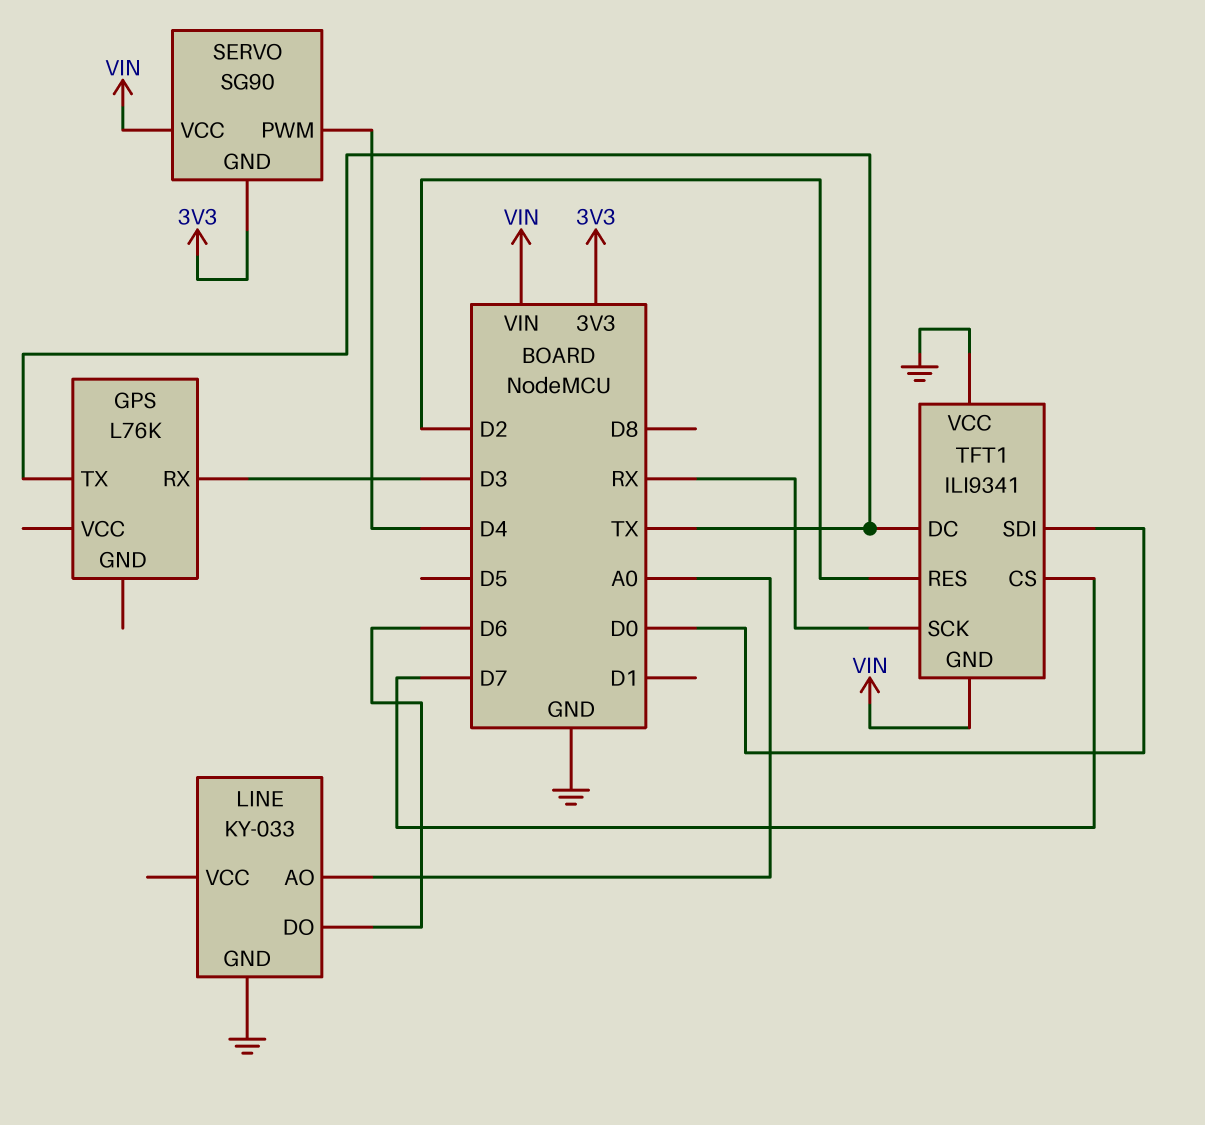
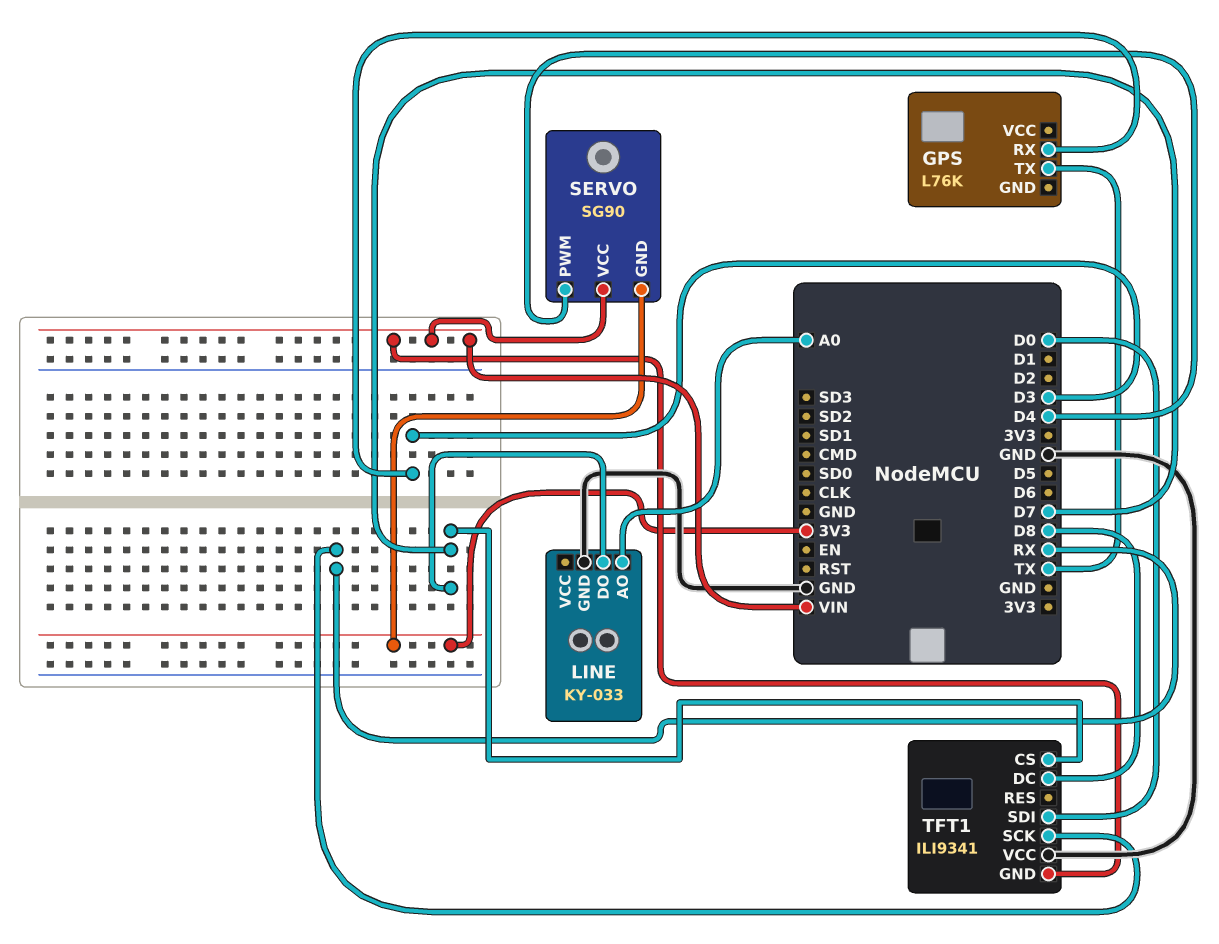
LINE pin DO: D6 -> D7
TFT1 pin DC: TX -> D8
TFT1 pin RES: D2 -> none

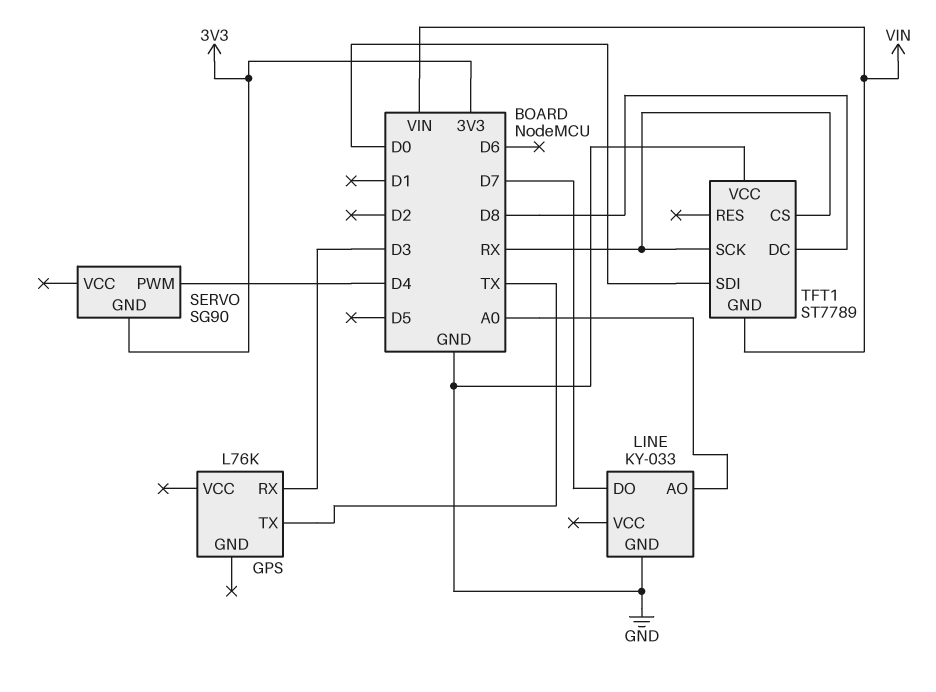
SERVO pin VCC: VIN -> none
TFT1: ILI9341 -> ST7789
TFT1 pin CS: D7 -> RX

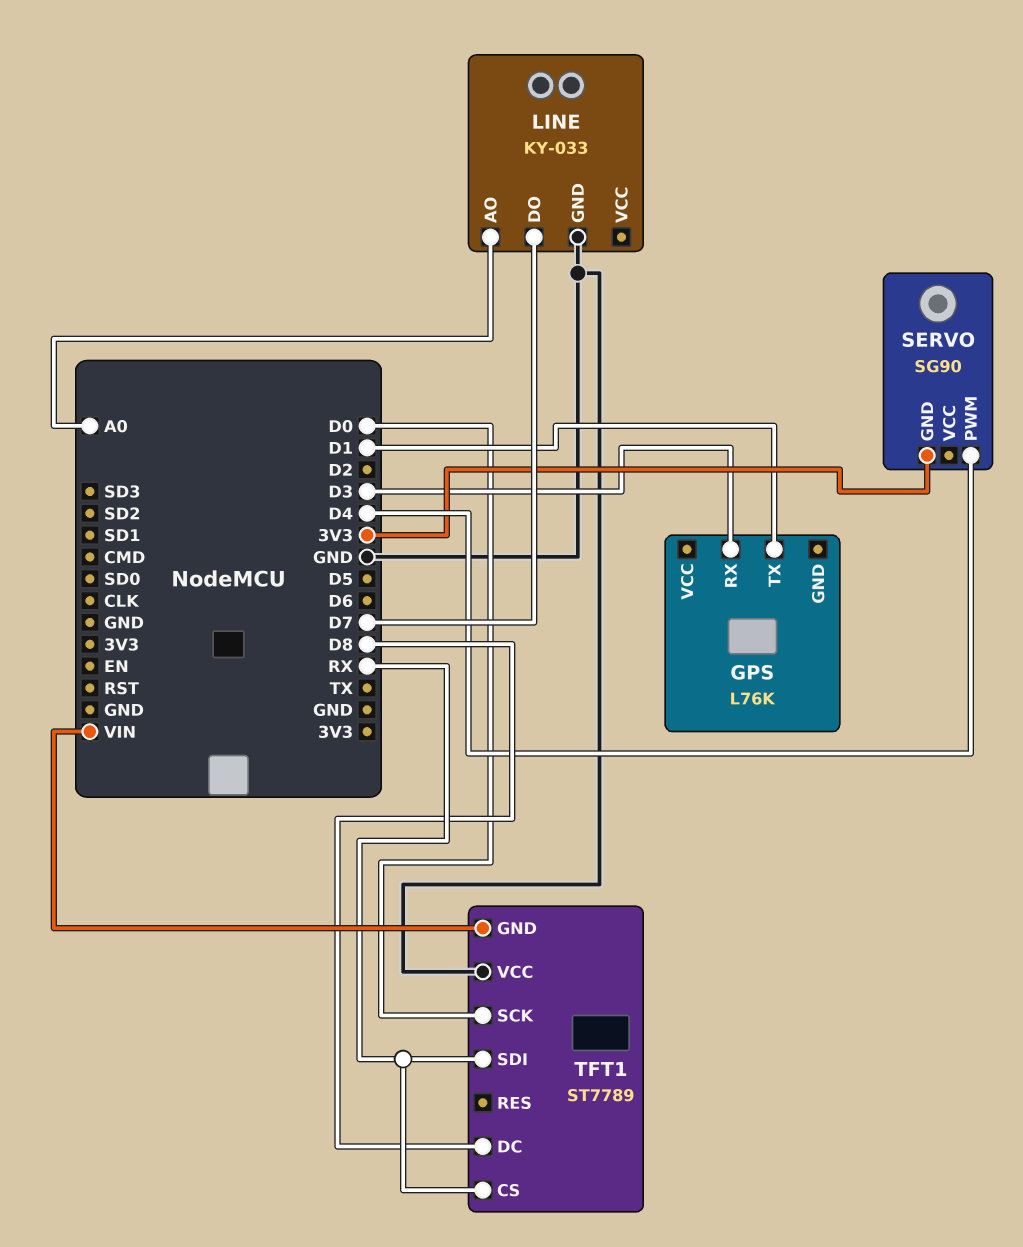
GPS pin TX: TX -> D1
TFT1 pin SCK: RX -> D0
TFT1 pin SDI: D0 -> RX

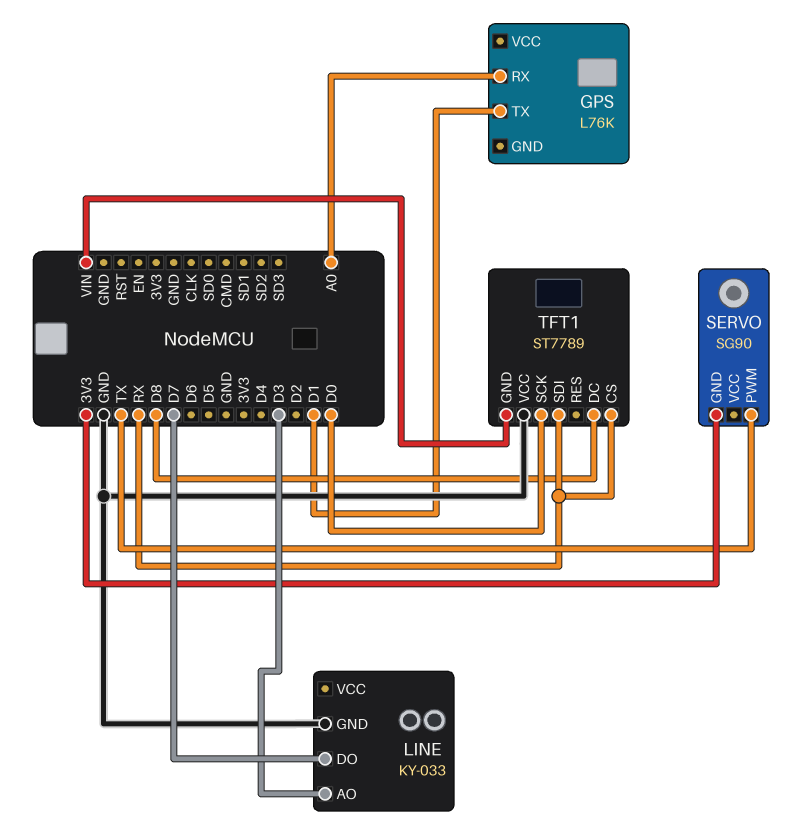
GPS pin RX: D3 -> A0
LINE pin AO: A0 -> D3
SERVO pin PWM: D4 -> TX

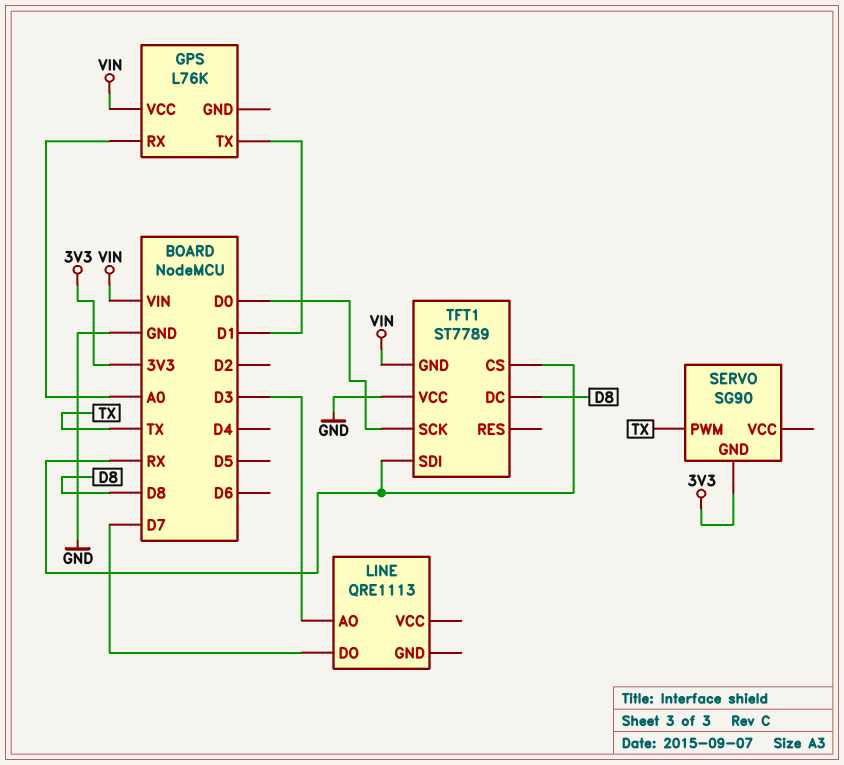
GPS pin VCC: none -> VIN
LINE: KY-033 -> QRE1113
LINE pin GND: GND -> none

